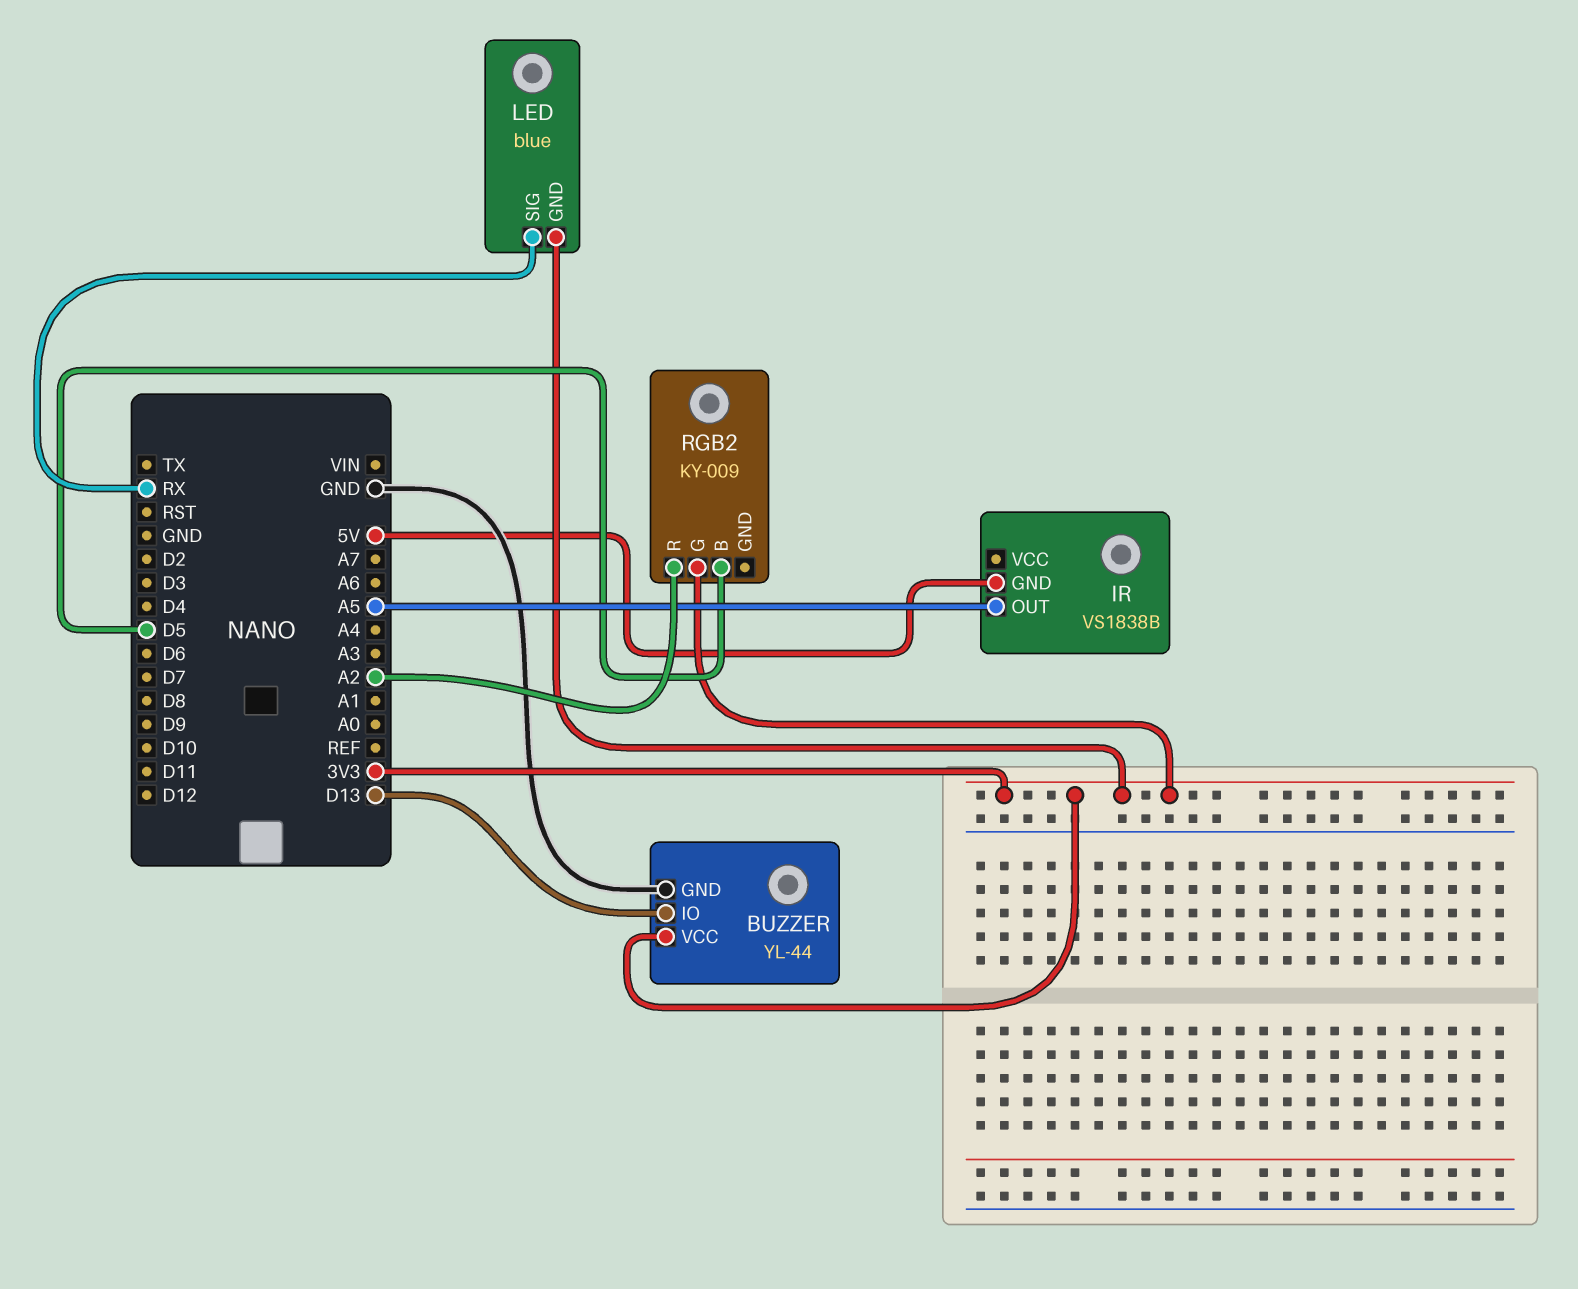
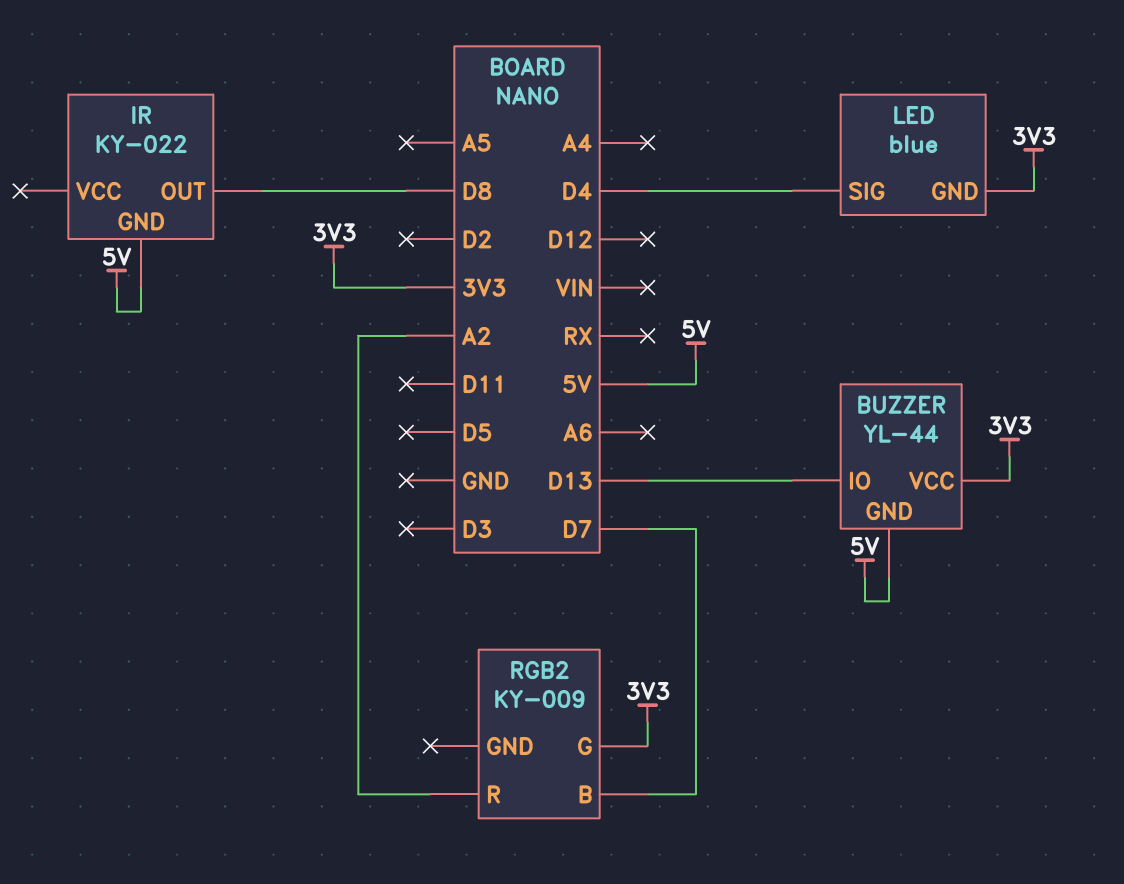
BUZZER pin GND: GND -> 5V
IR: VS1838B -> KY-022
IR pin OUT: A5 -> D8
LED pin SIG: RX -> D4
RGB2 pin B: D5 -> D7

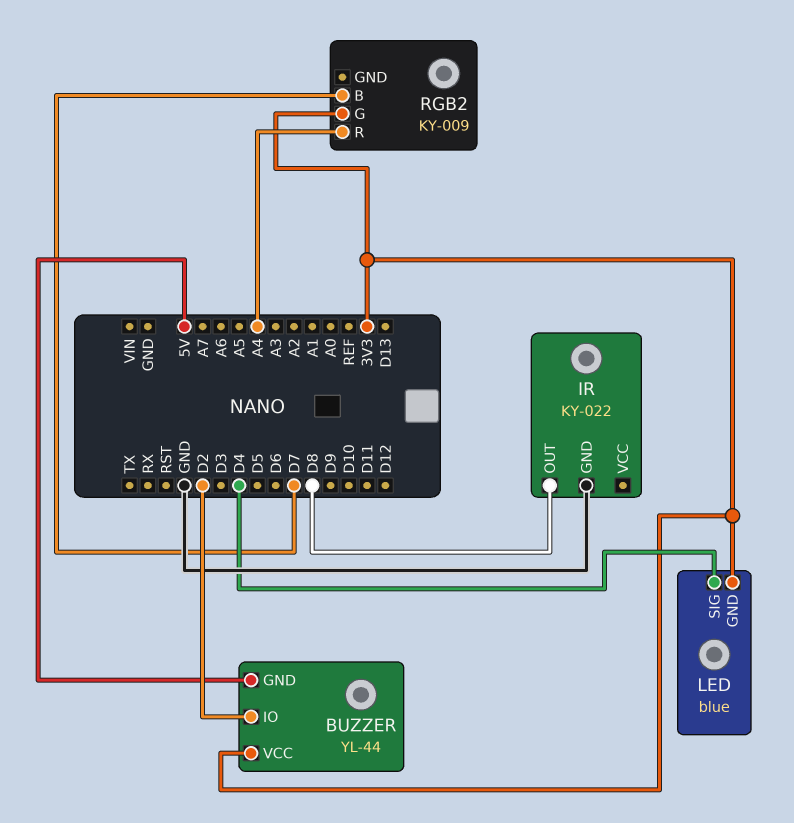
BUZZER pin IO: D13 -> D2
IR pin GND: 5V -> GND
RGB2 pin R: A2 -> A4

